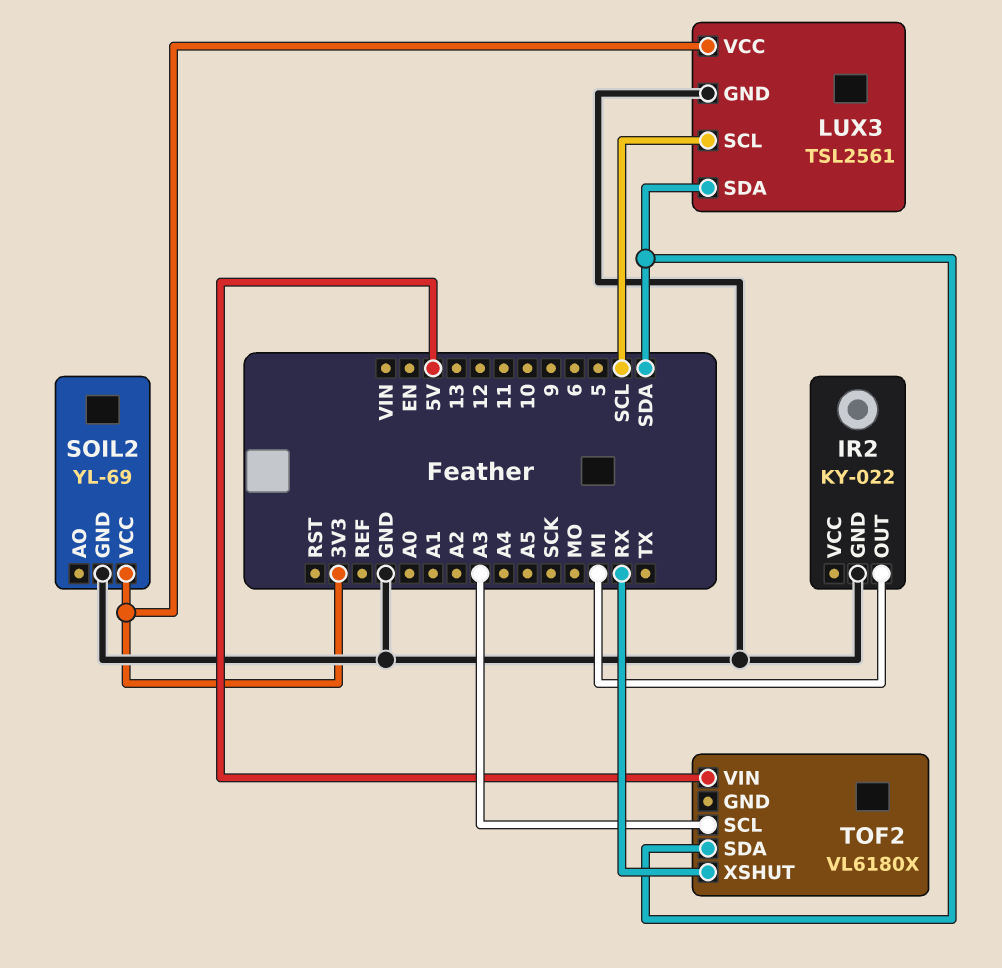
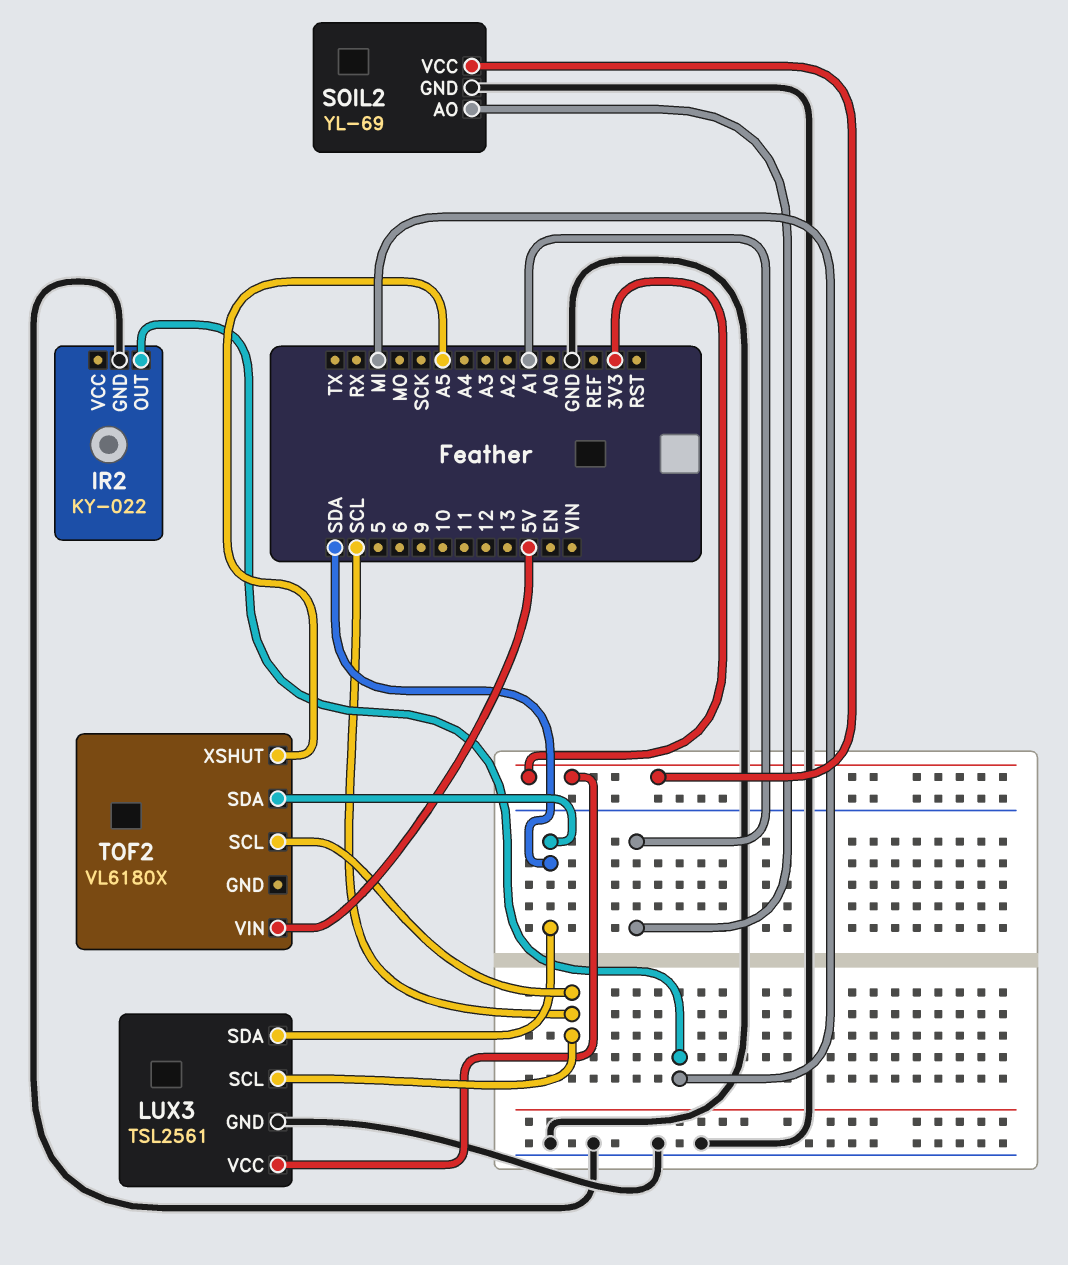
SOIL2 pin AO: none -> A1
TOF2 pin SCL: A3 -> SCL
TOF2 pin XSHUT: RX -> A5

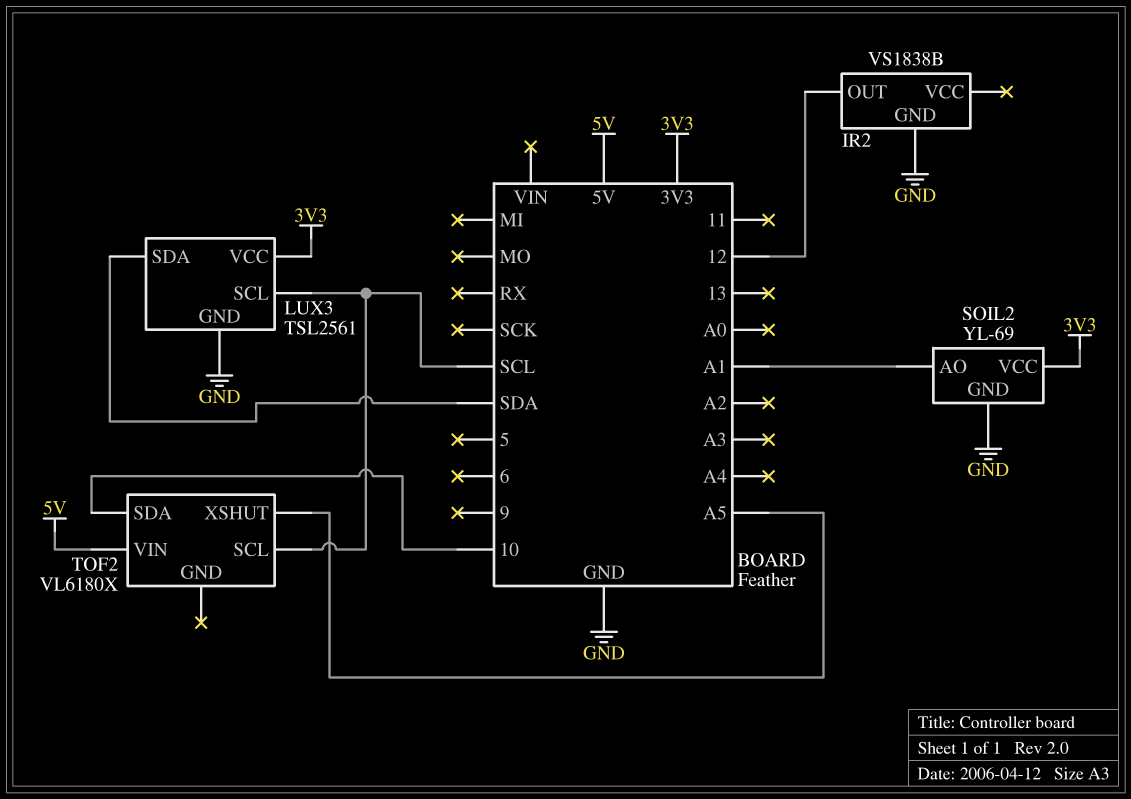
IR2: KY-022 -> VS1838B
IR2 pin OUT: MI -> 12
TOF2 pin SDA: SDA -> 10

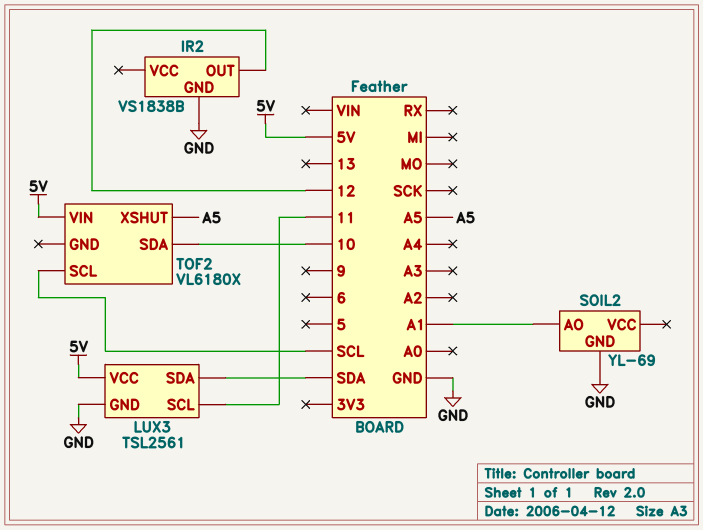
LUX3 pin SCL: SCL -> 11
LUX3 pin VCC: 3V3 -> 5V
SOIL2 pin VCC: 3V3 -> none

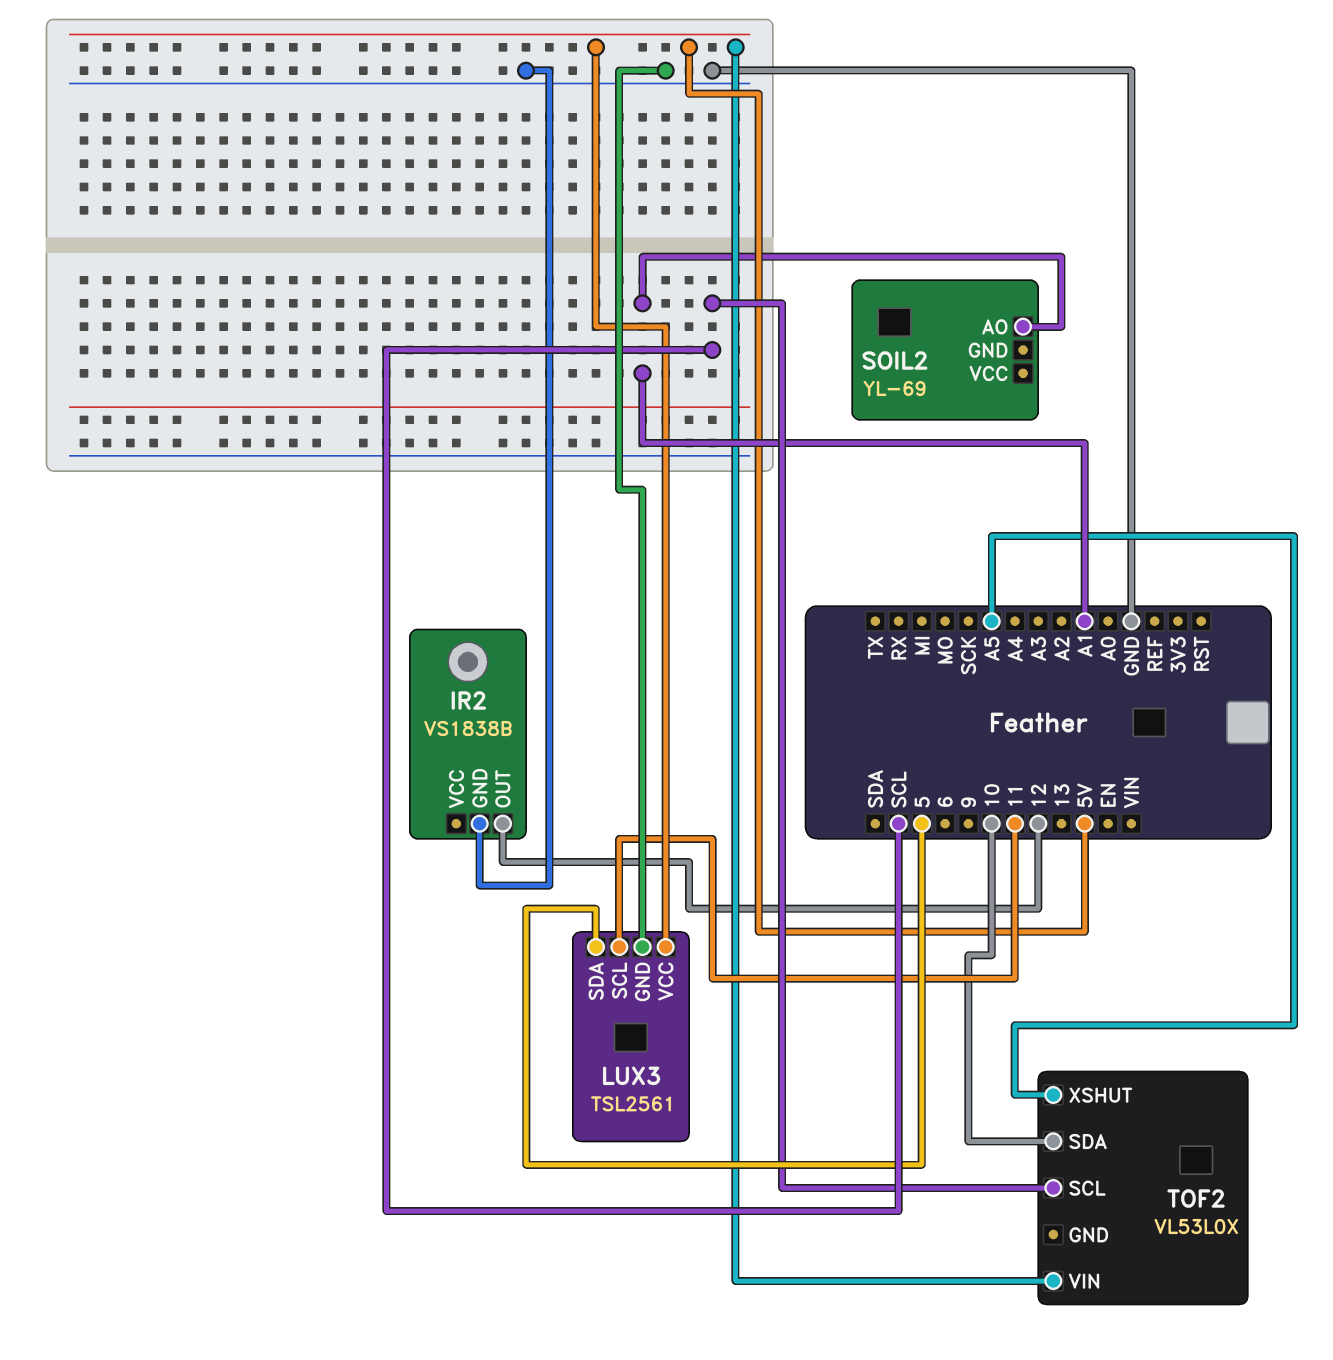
LUX3 pin SDA: SDA -> 5
SOIL2 pin GND: GND -> none
TOF2: VL6180X -> VL53L0X

